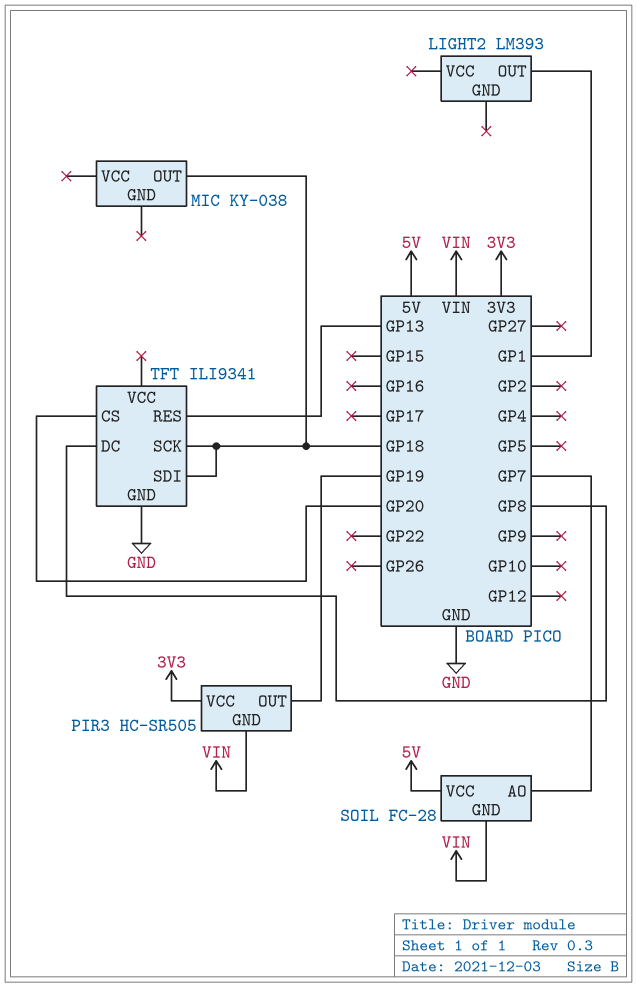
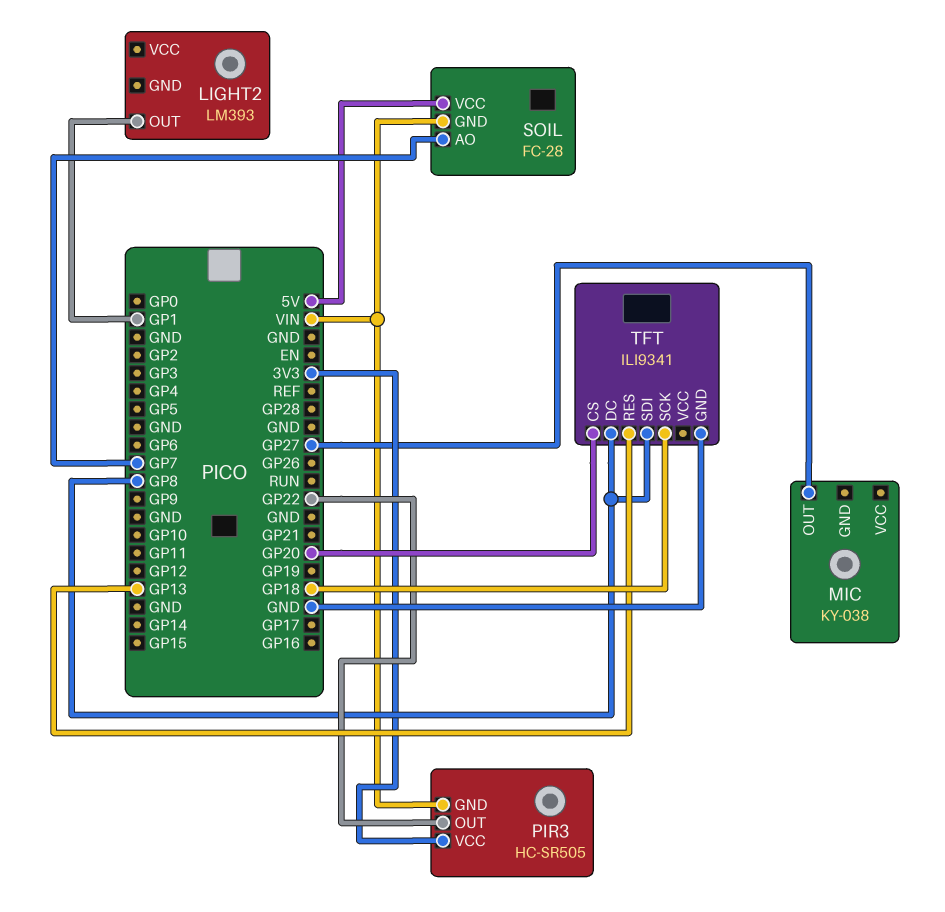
MIC pin OUT: GP18 -> GP27
PIR3 pin OUT: GP19 -> GP22
TFT pin SDI: GP18 -> GP8

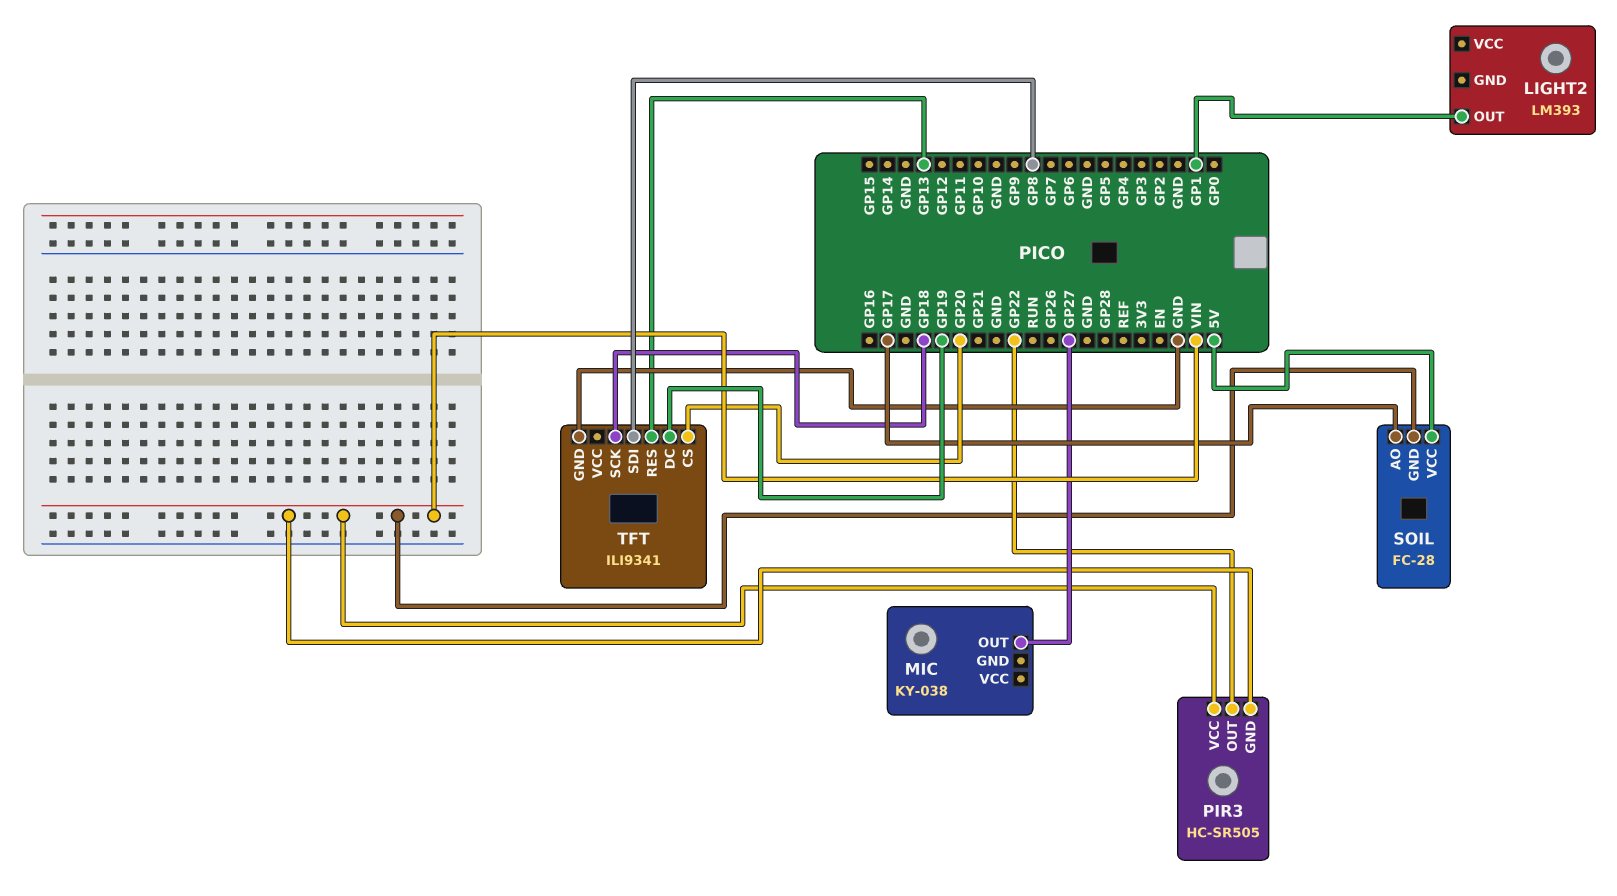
PIR3 pin VCC: 3V3 -> VIN
SOIL pin AO: GP7 -> GP17
TFT pin DC: GP8 -> GP19

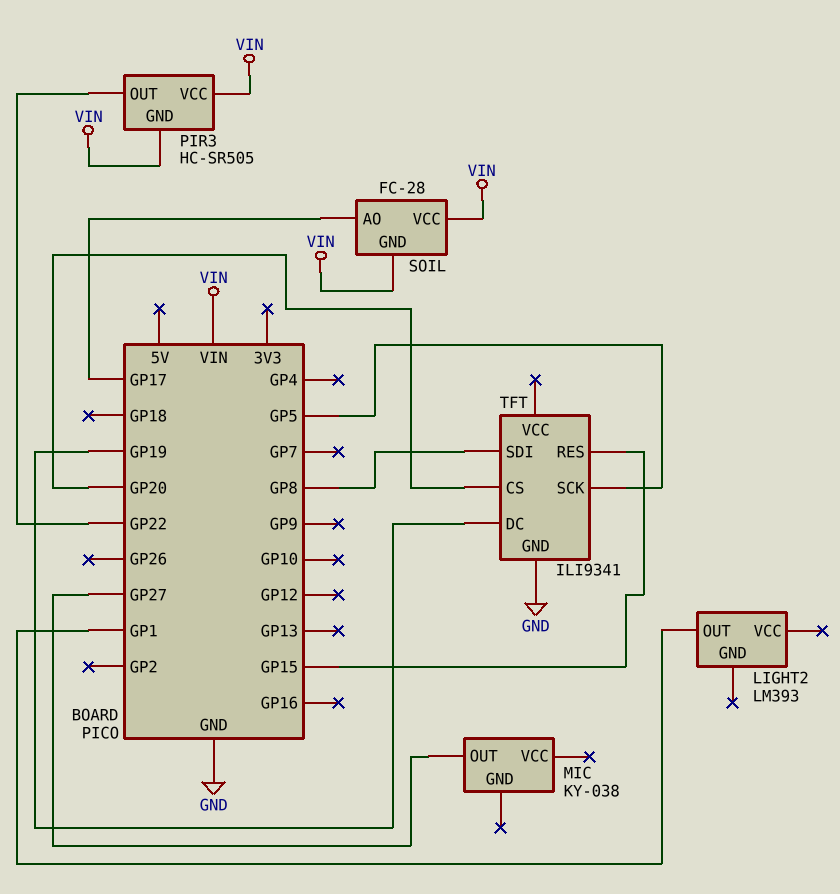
SOIL pin VCC: 5V -> VIN
TFT pin RES: GP13 -> GP15
TFT pin SCK: GP18 -> GP5

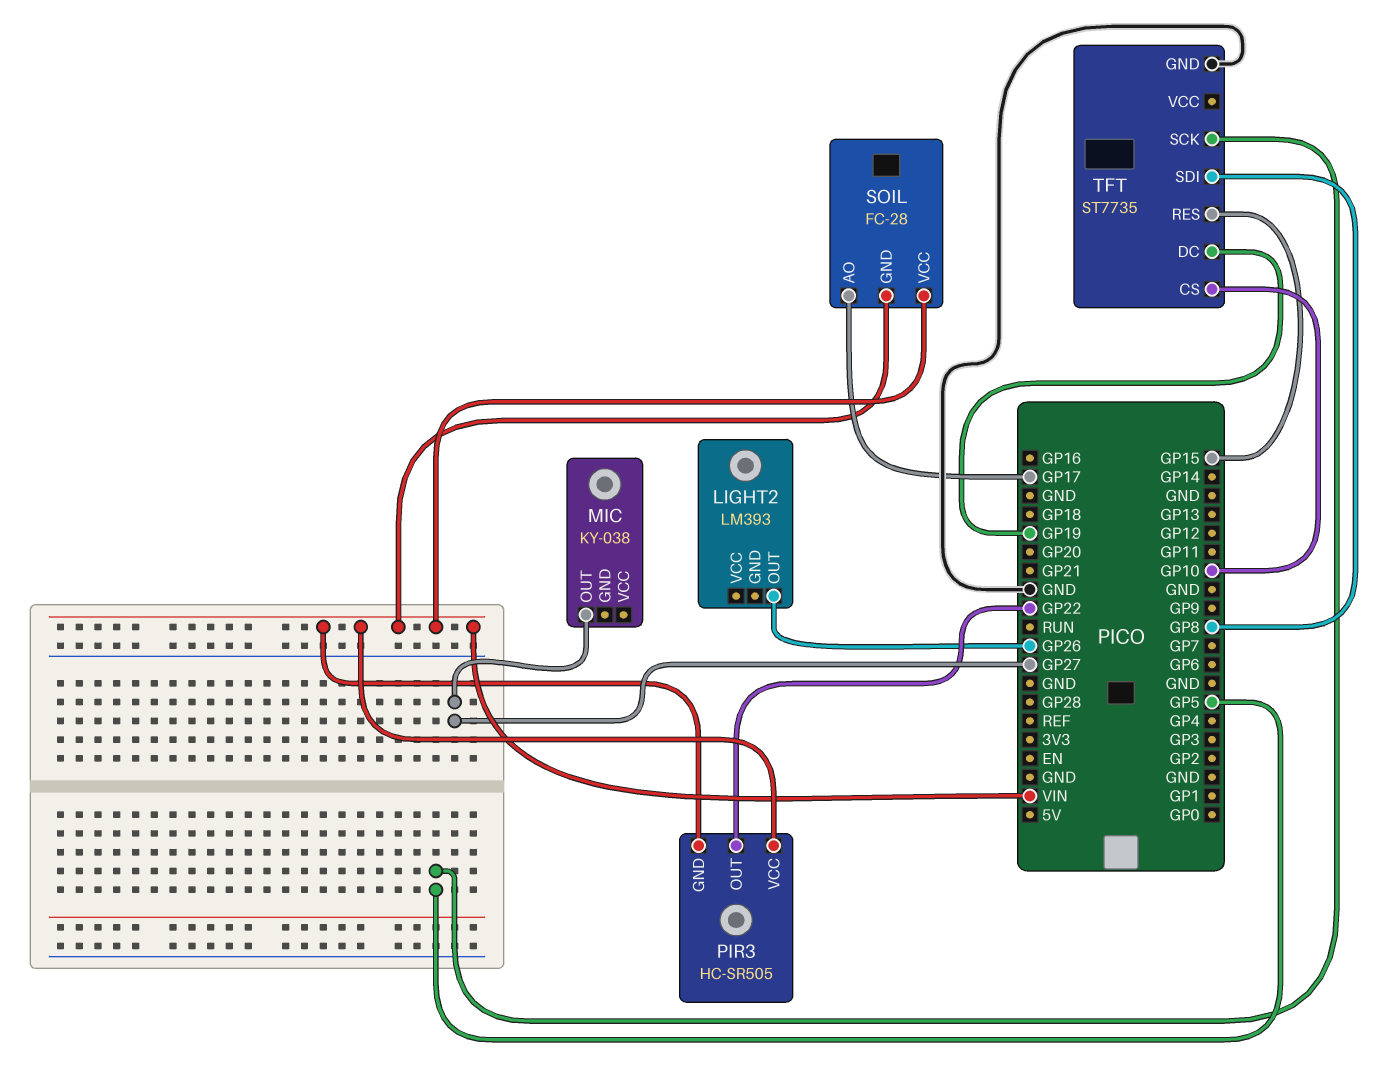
LIGHT2 pin OUT: GP1 -> GP26
TFT: ILI9341 -> ST7735
TFT pin CS: GP20 -> GP10

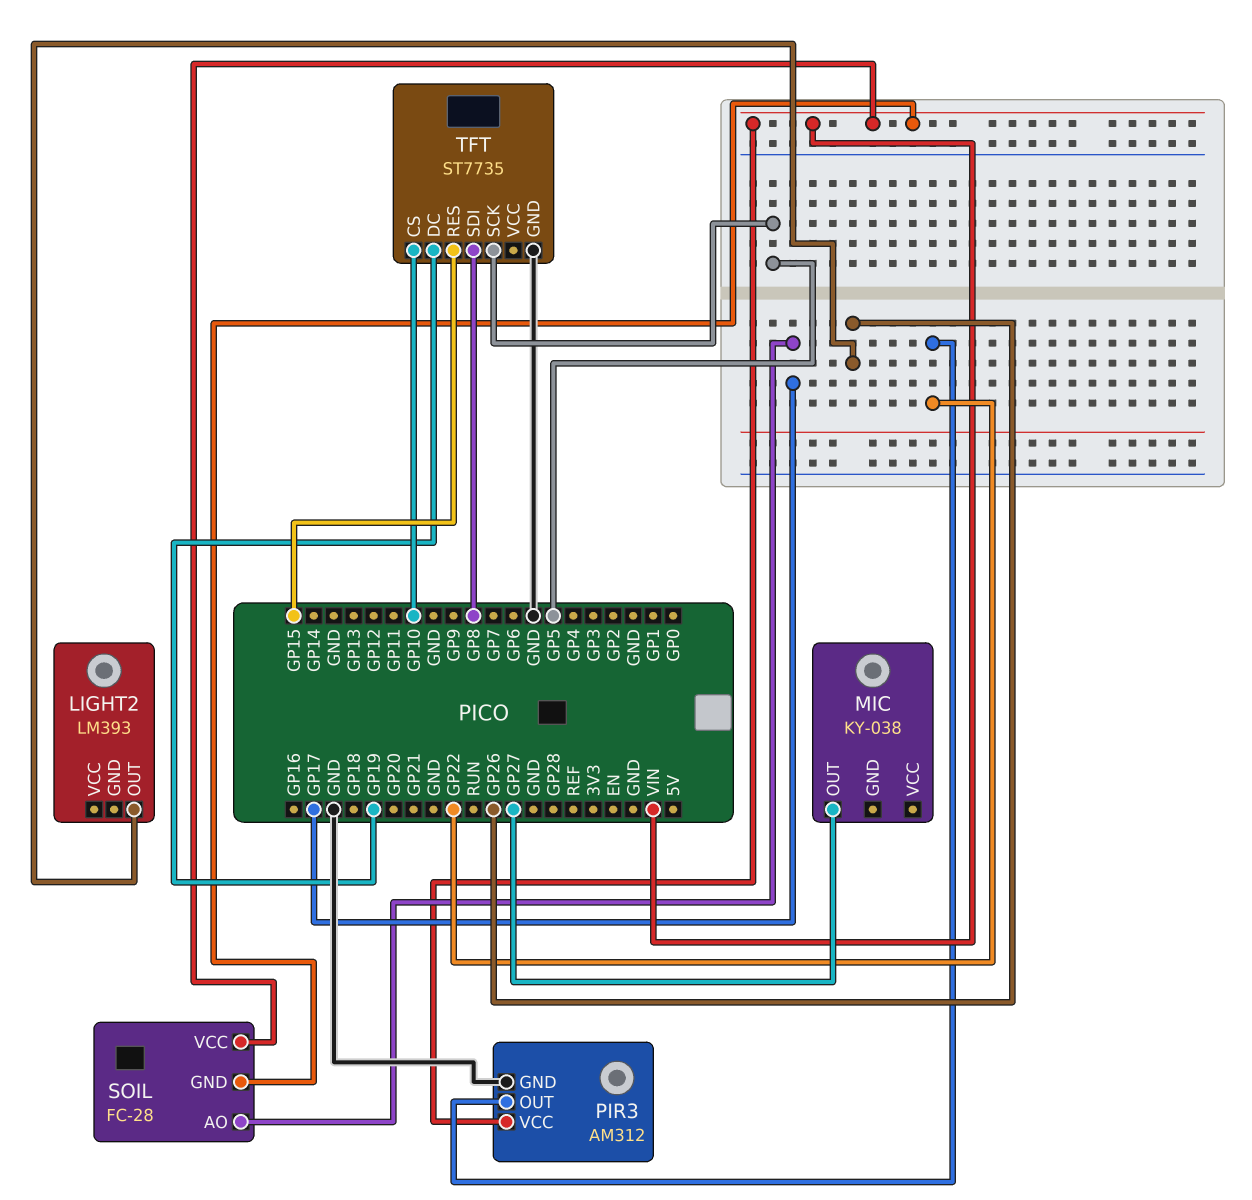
PIR3: HC-SR505 -> AM312
PIR3 pin GND: VIN -> GND

